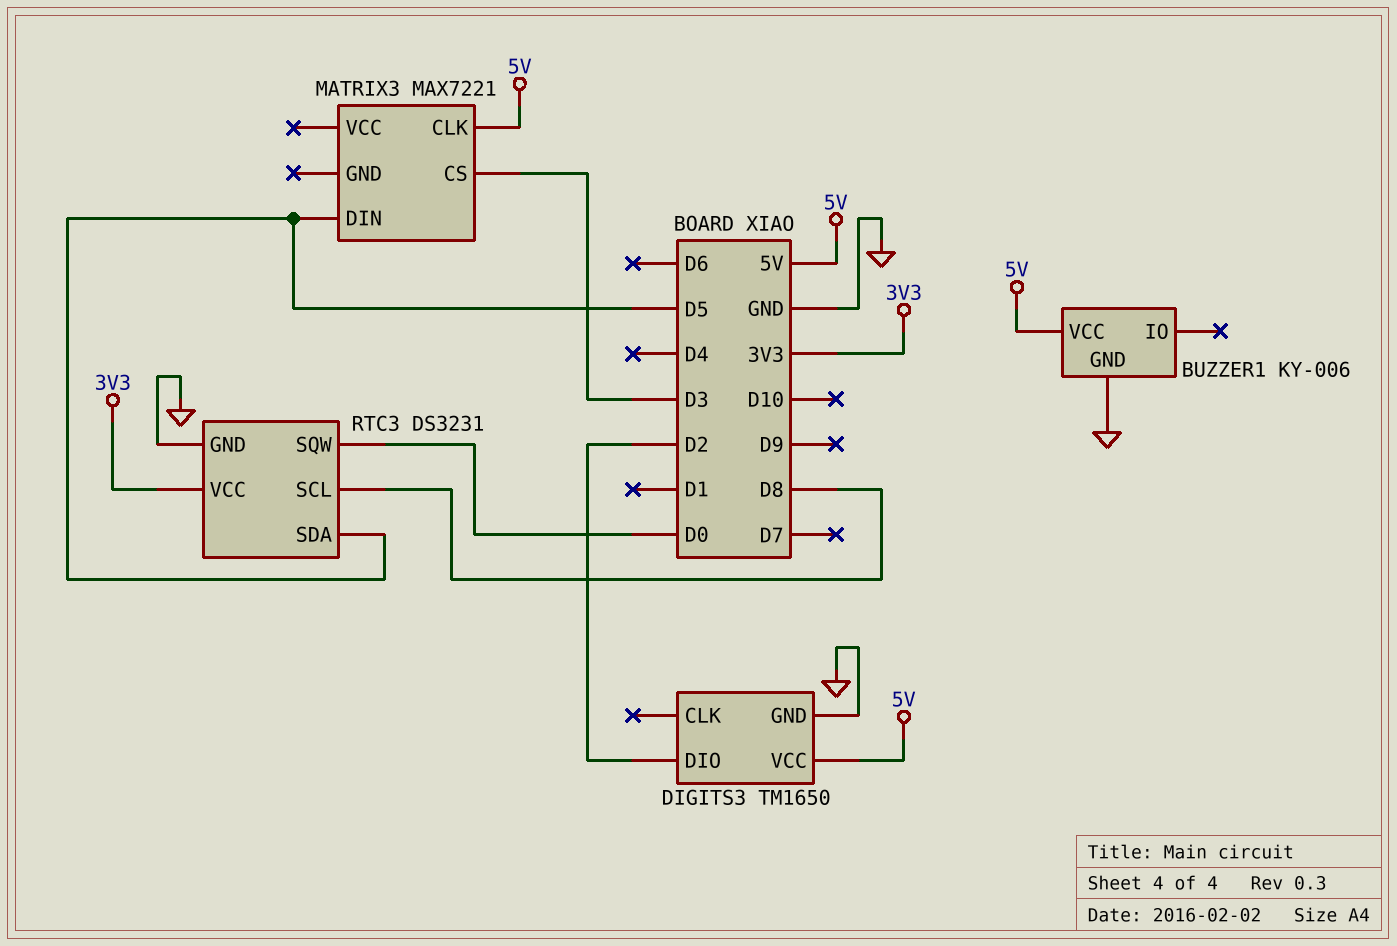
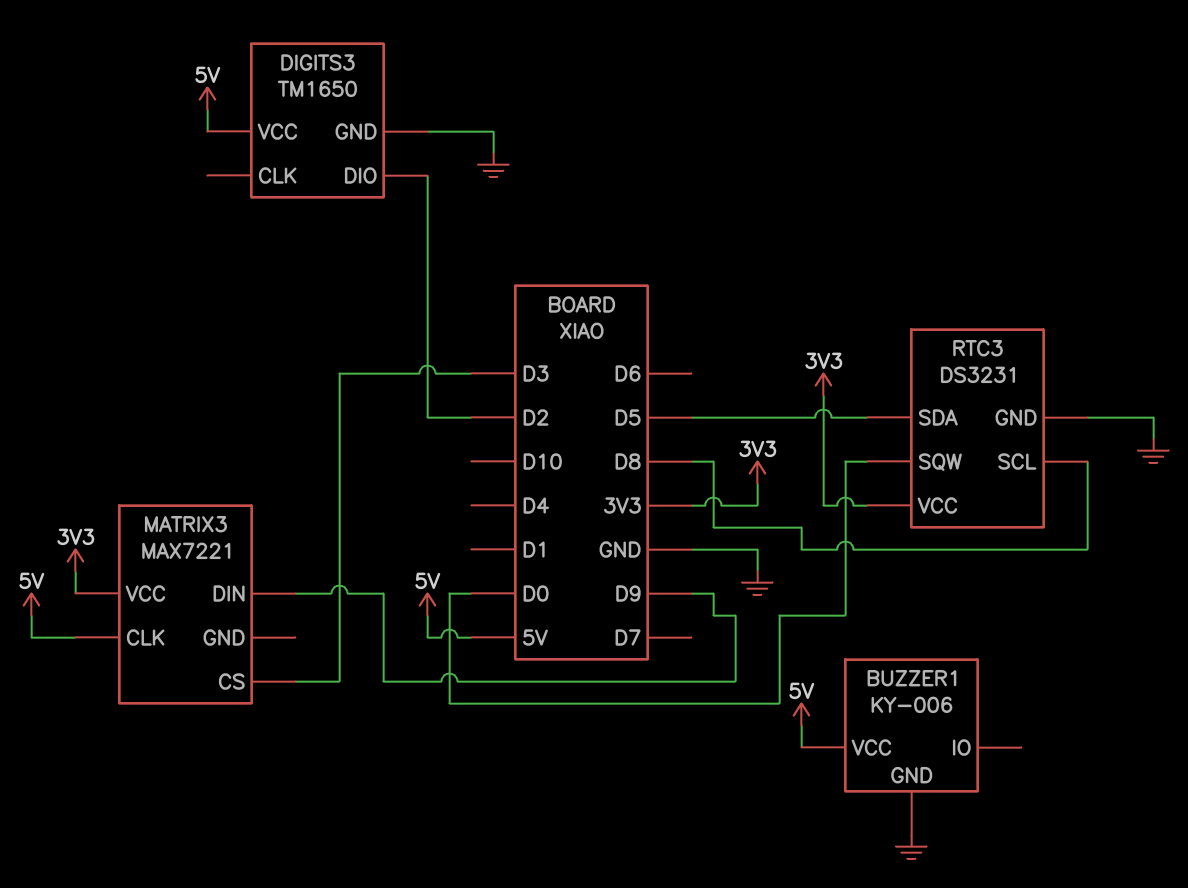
MATRIX3 pin DIN: D5 -> D9
MATRIX3 pin VCC: none -> 3V3

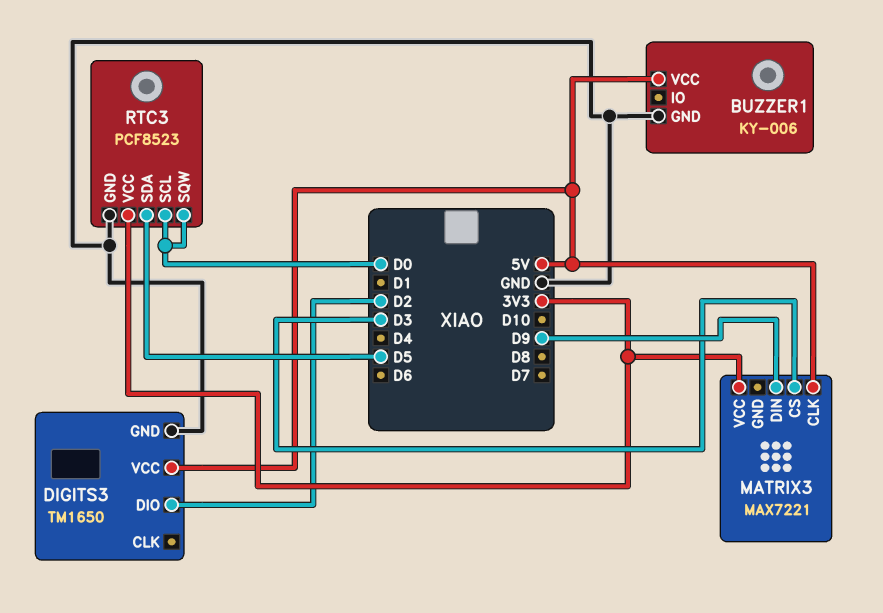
RTC3: DS3231 -> PCF8523
RTC3 pin SCL: D8 -> D0

